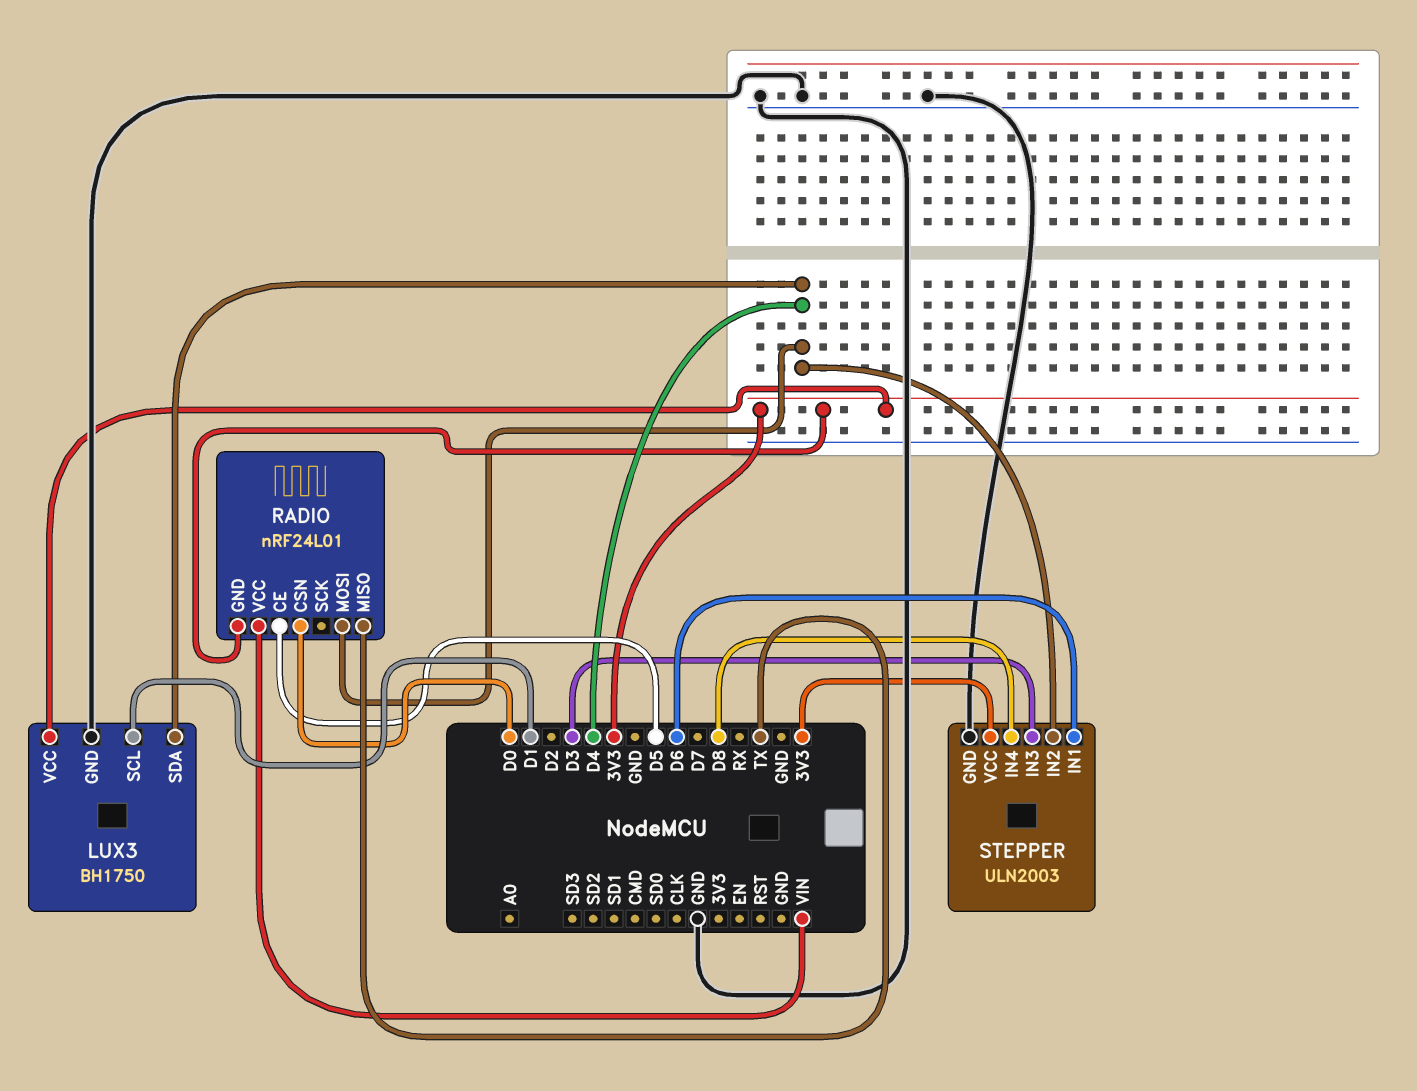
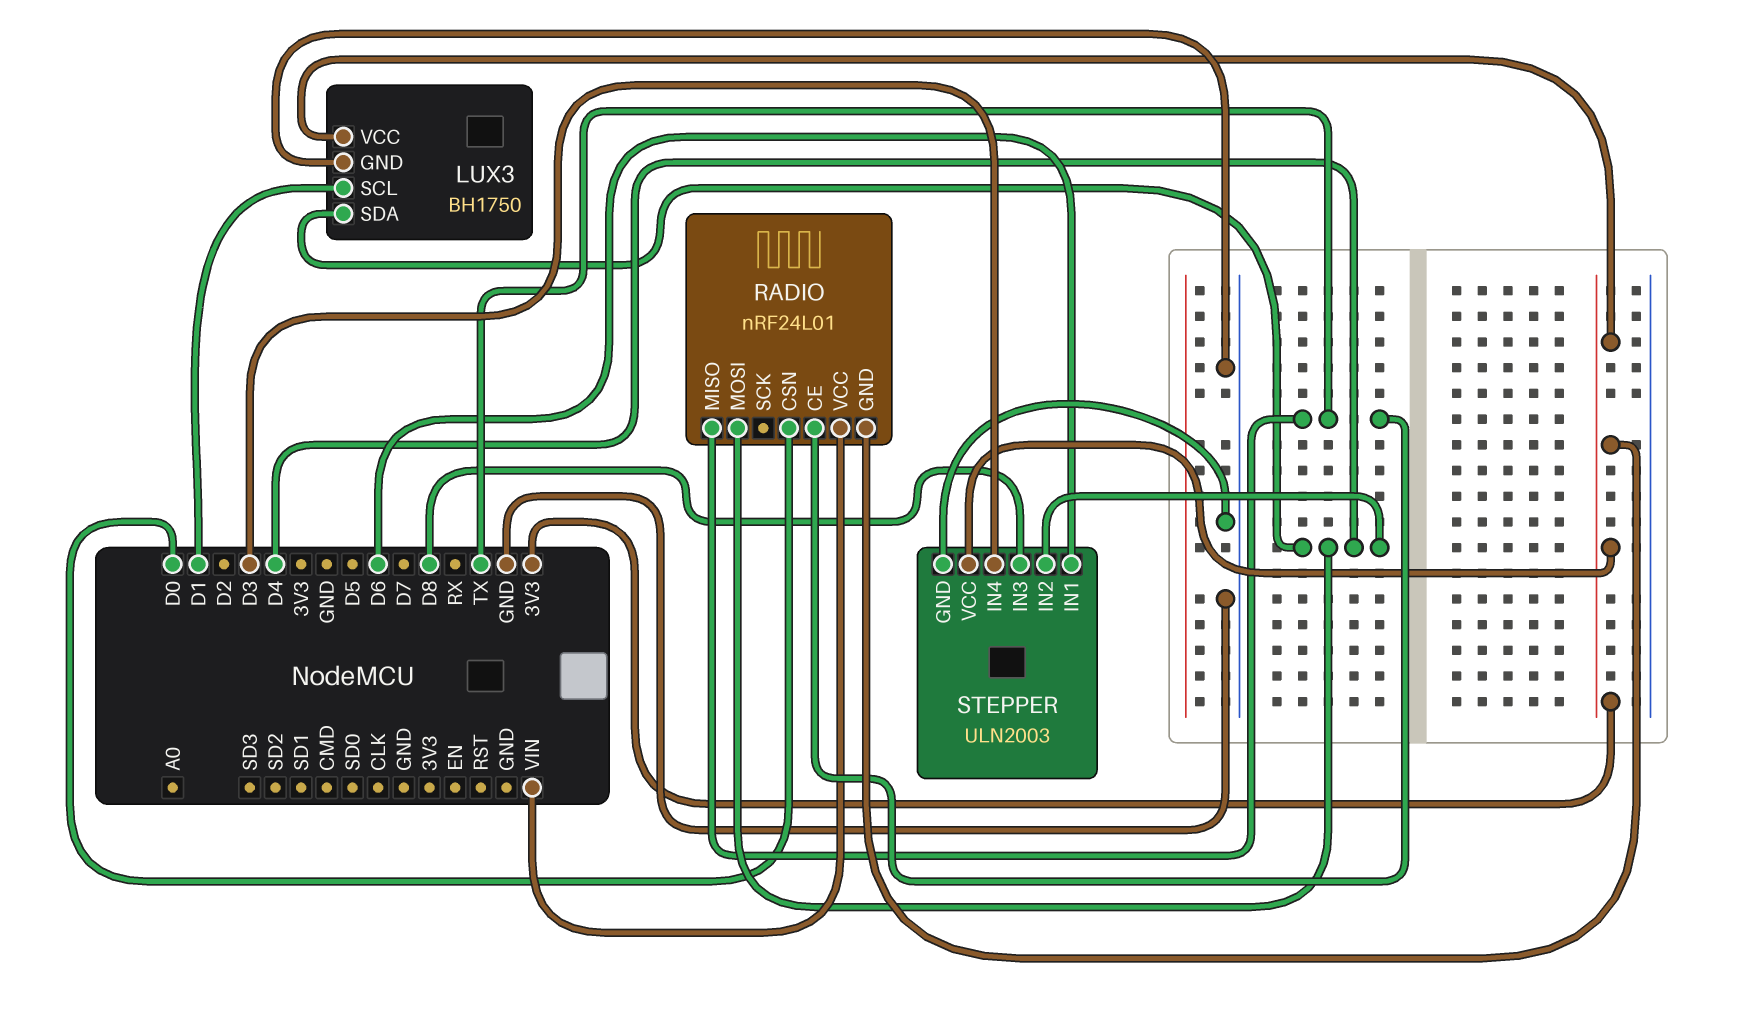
RADIO pin CE: D5 -> TX
STEPPER pin IN3: D3 -> D8
STEPPER pin IN4: D8 -> D3

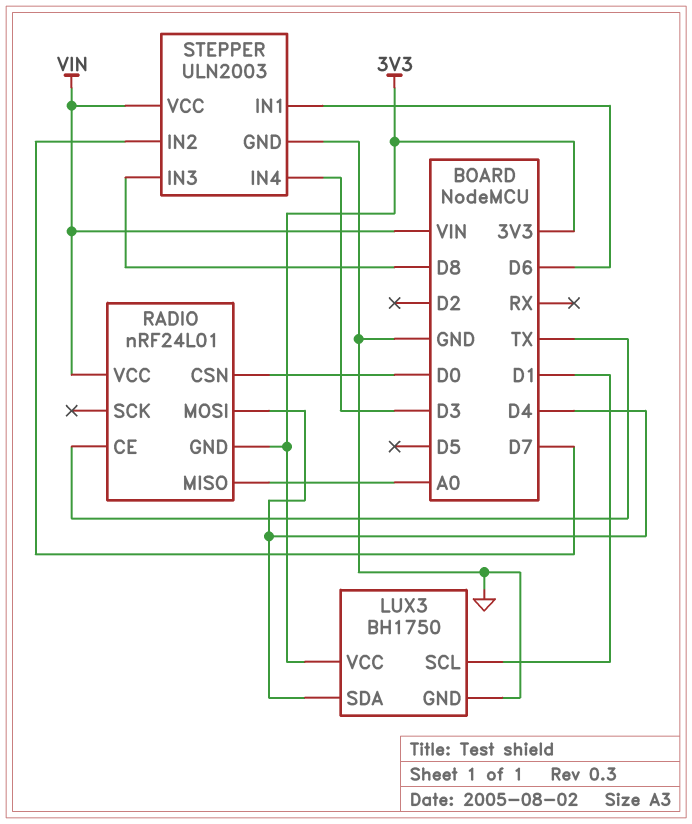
RADIO pin MISO: TX -> A0
STEPPER pin IN2: D4 -> D7
STEPPER pin VCC: 3V3 -> VIN

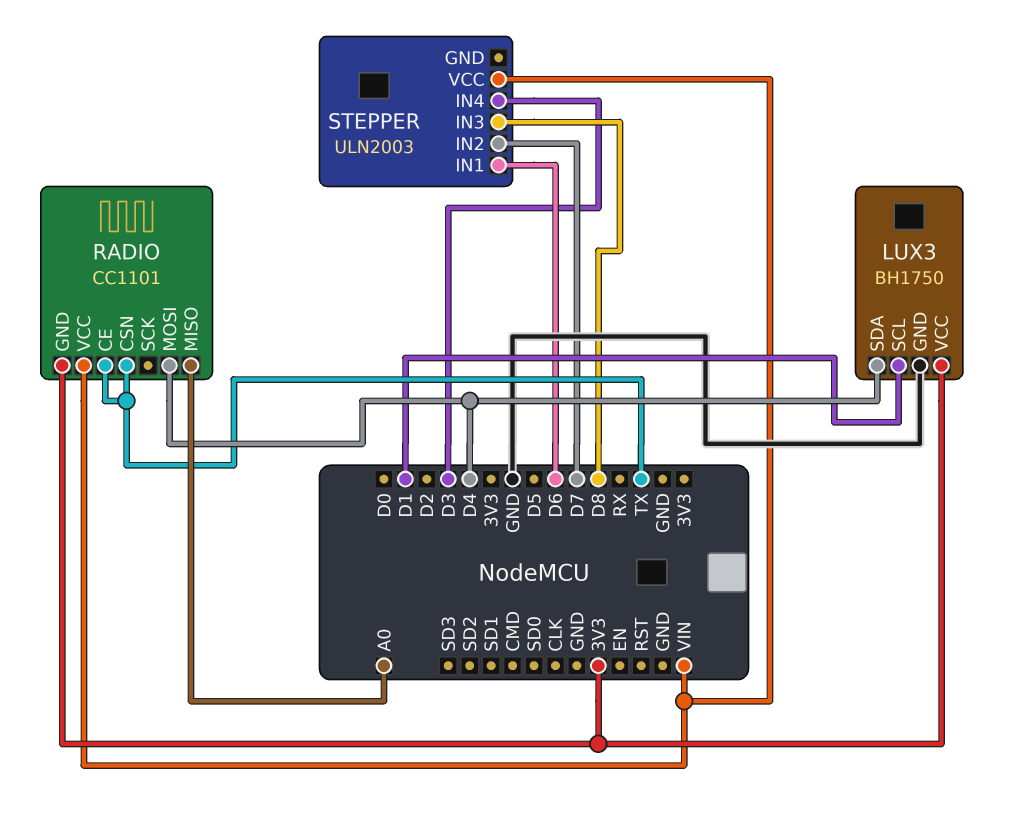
RADIO: nRF24L01 -> CC1101
RADIO pin CSN: D0 -> TX
STEPPER pin GND: GND -> none

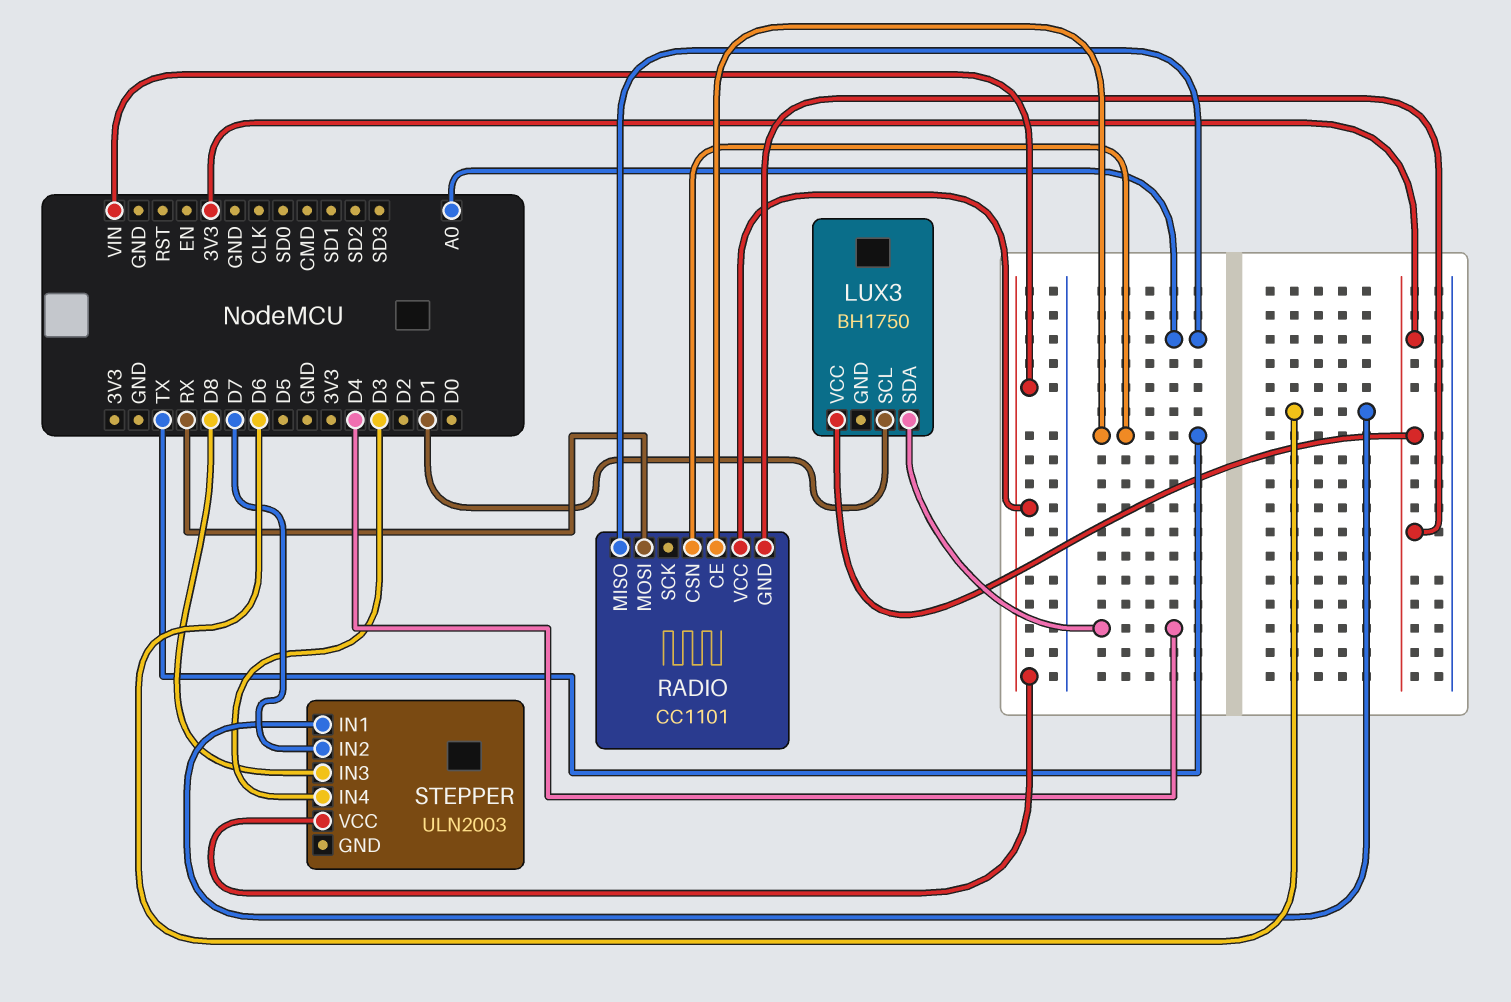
LUX3 pin GND: GND -> none
RADIO pin MOSI: D4 -> RX

